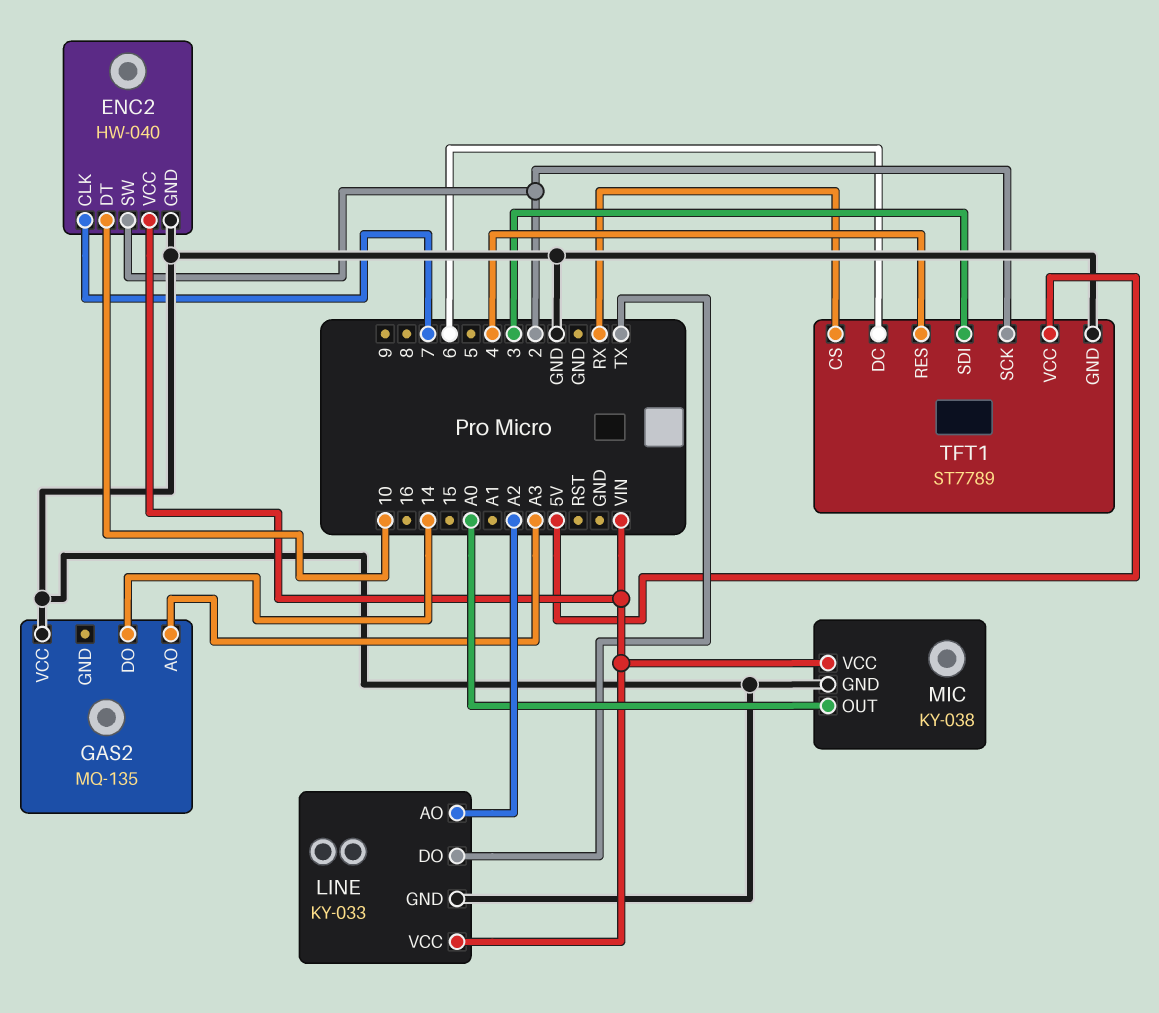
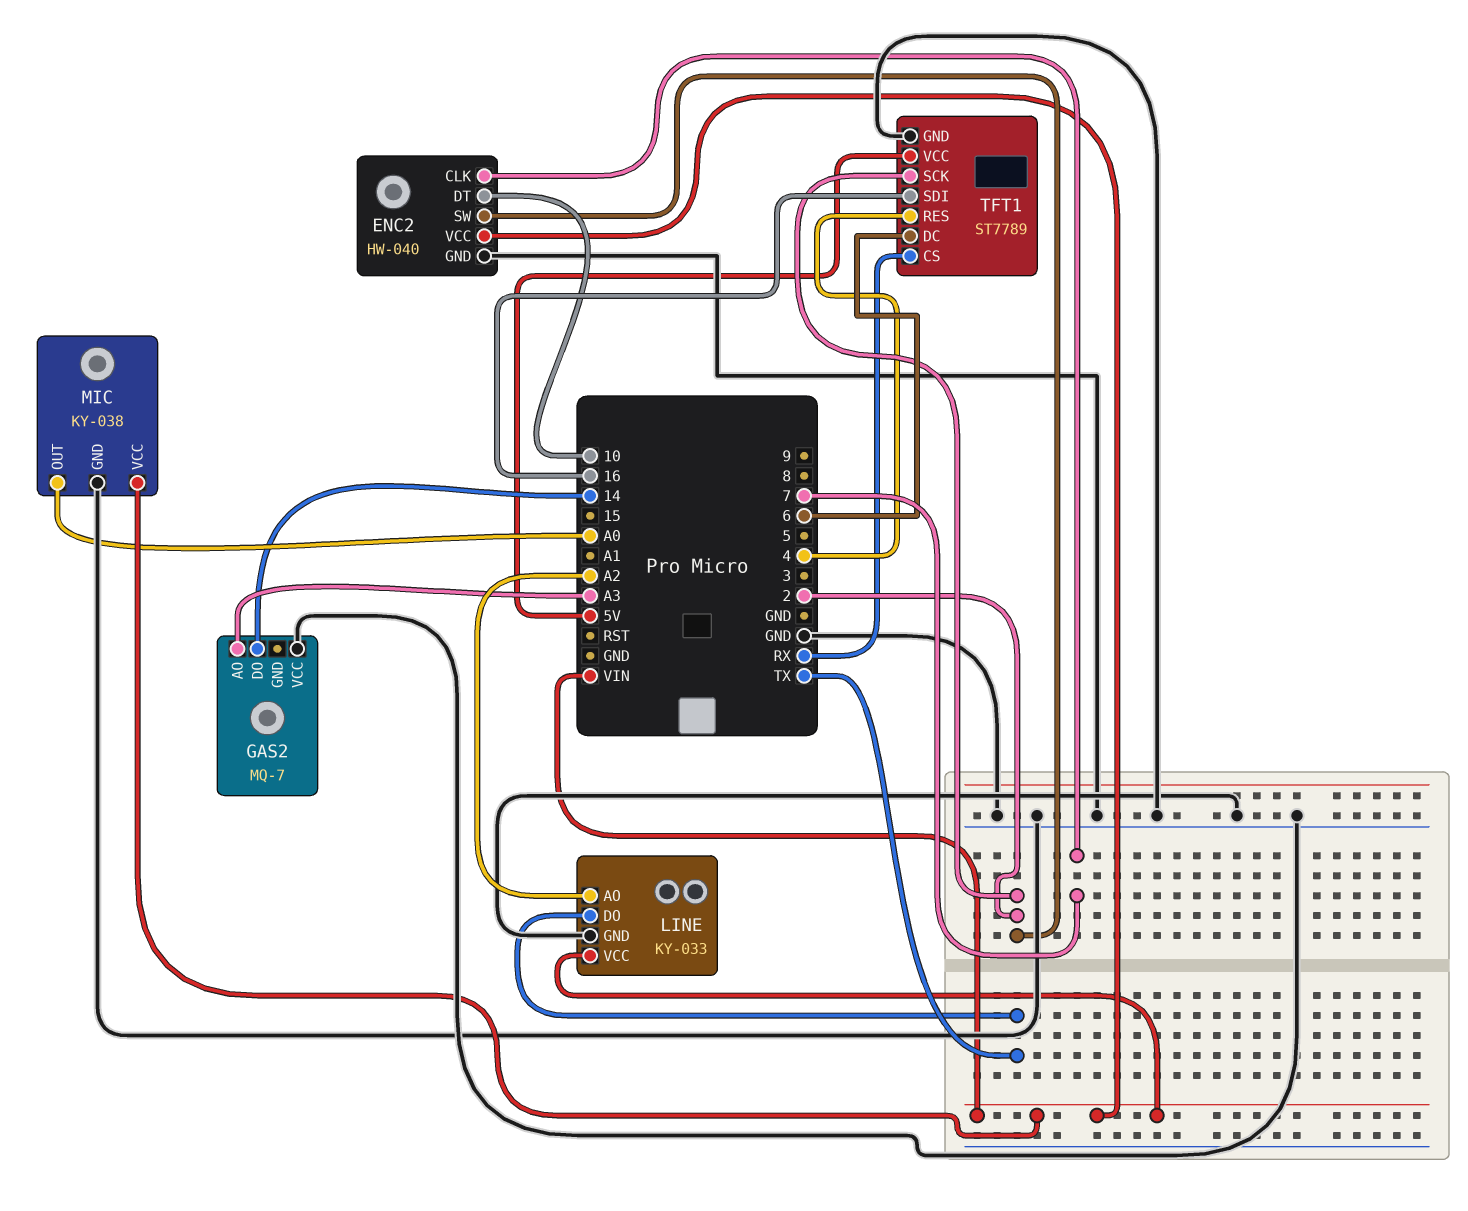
GAS2: MQ-135 -> MQ-7
TFT1 pin SDI: 3 -> 16

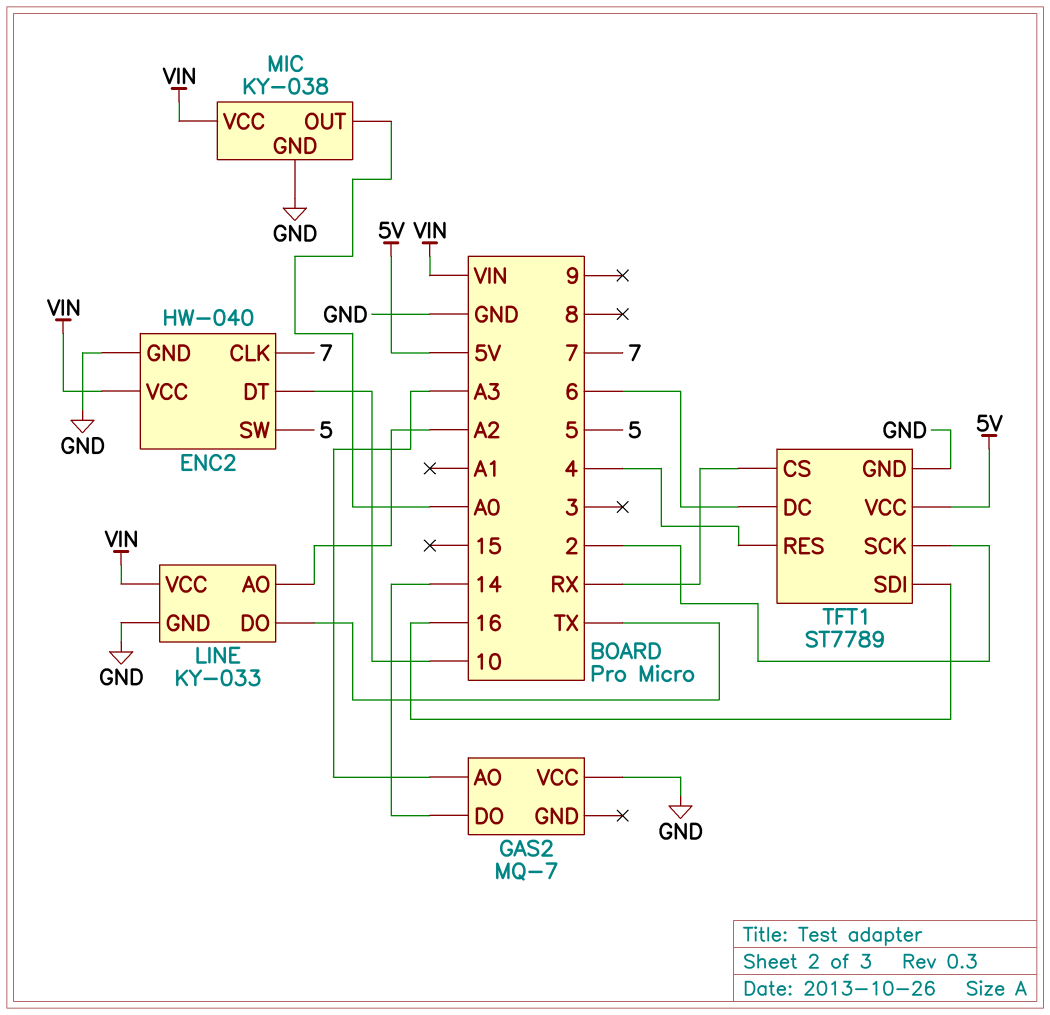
ENC2 pin SW: 2 -> 5

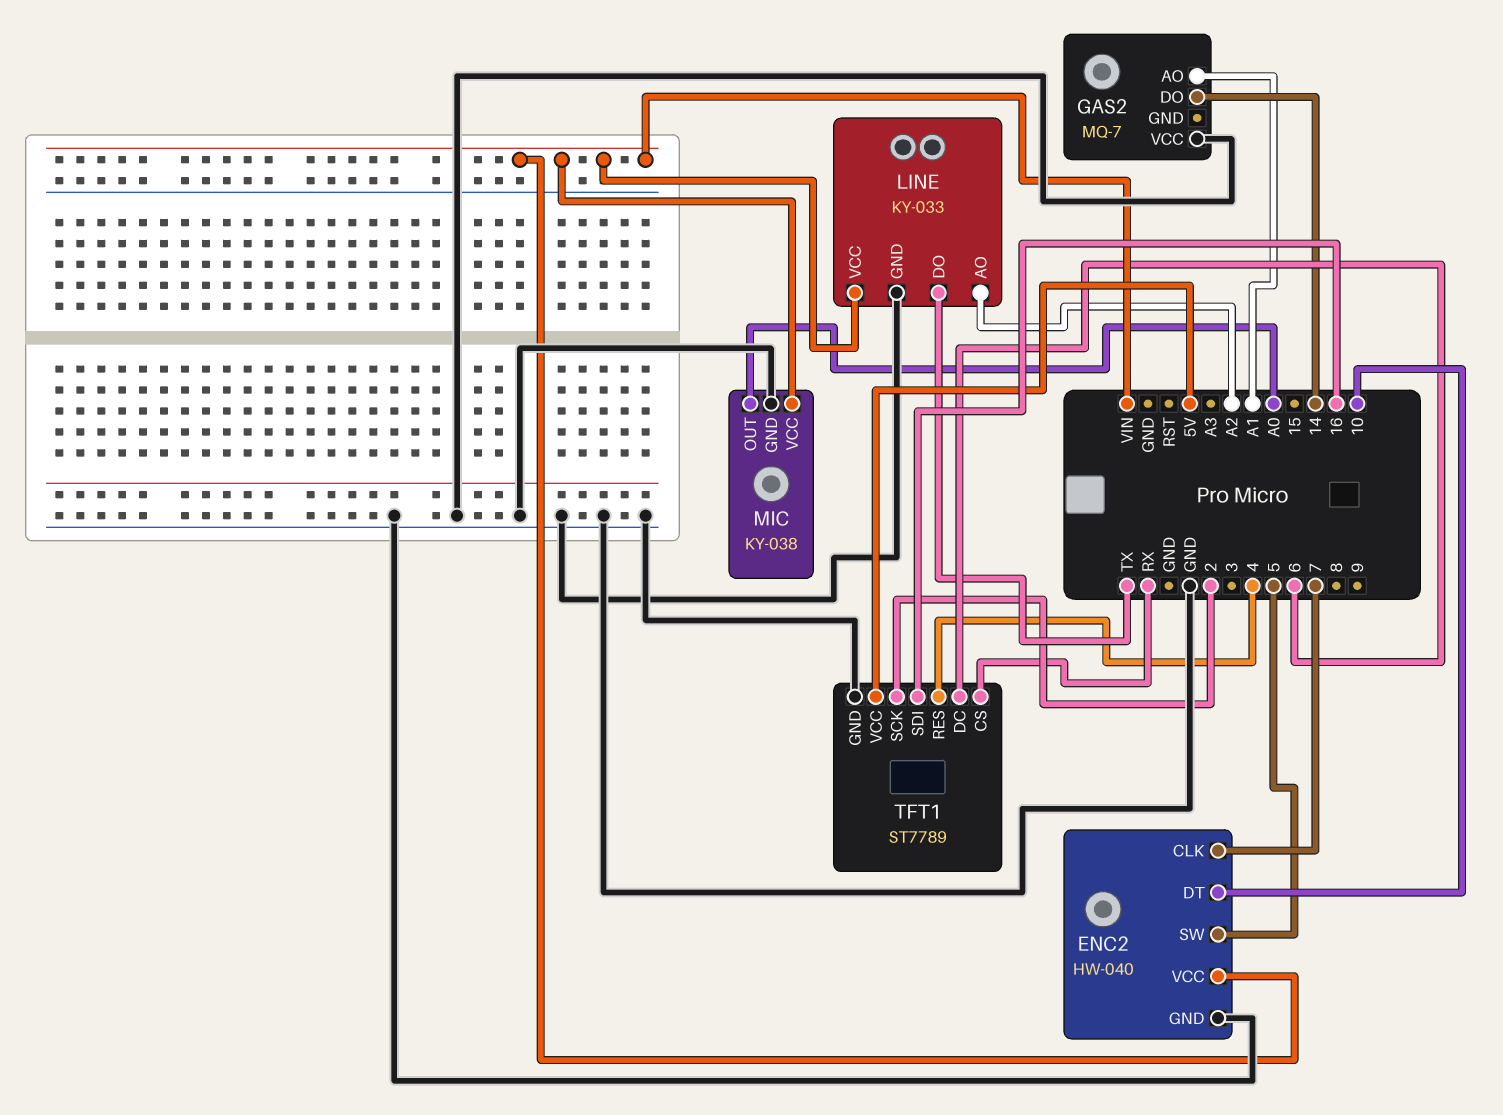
GAS2 pin AO: A3 -> A1

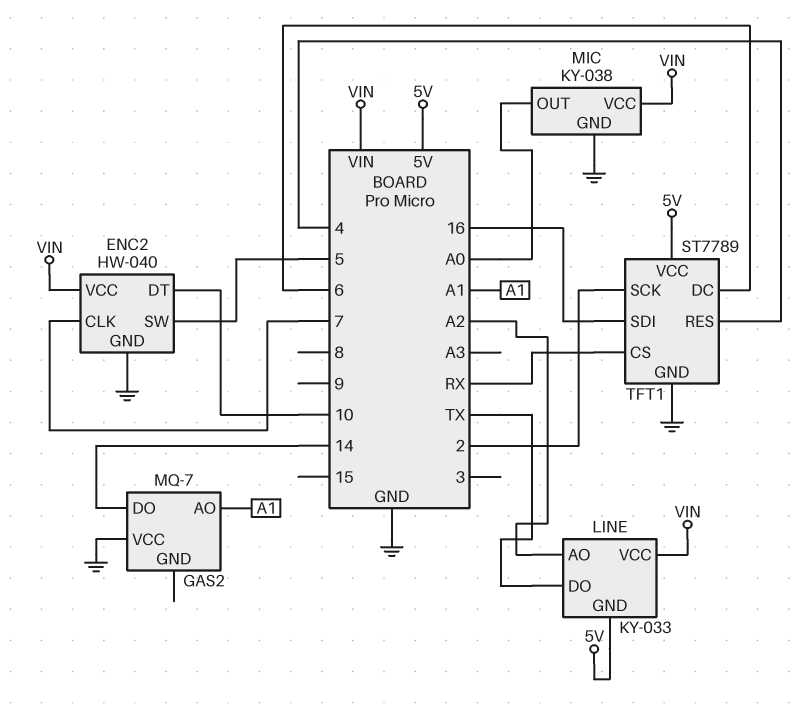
LINE pin GND: GND -> 5V

